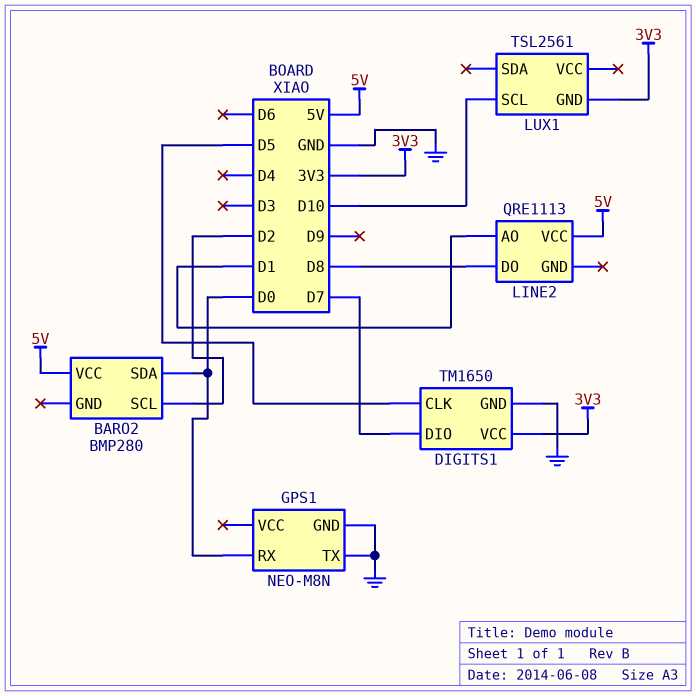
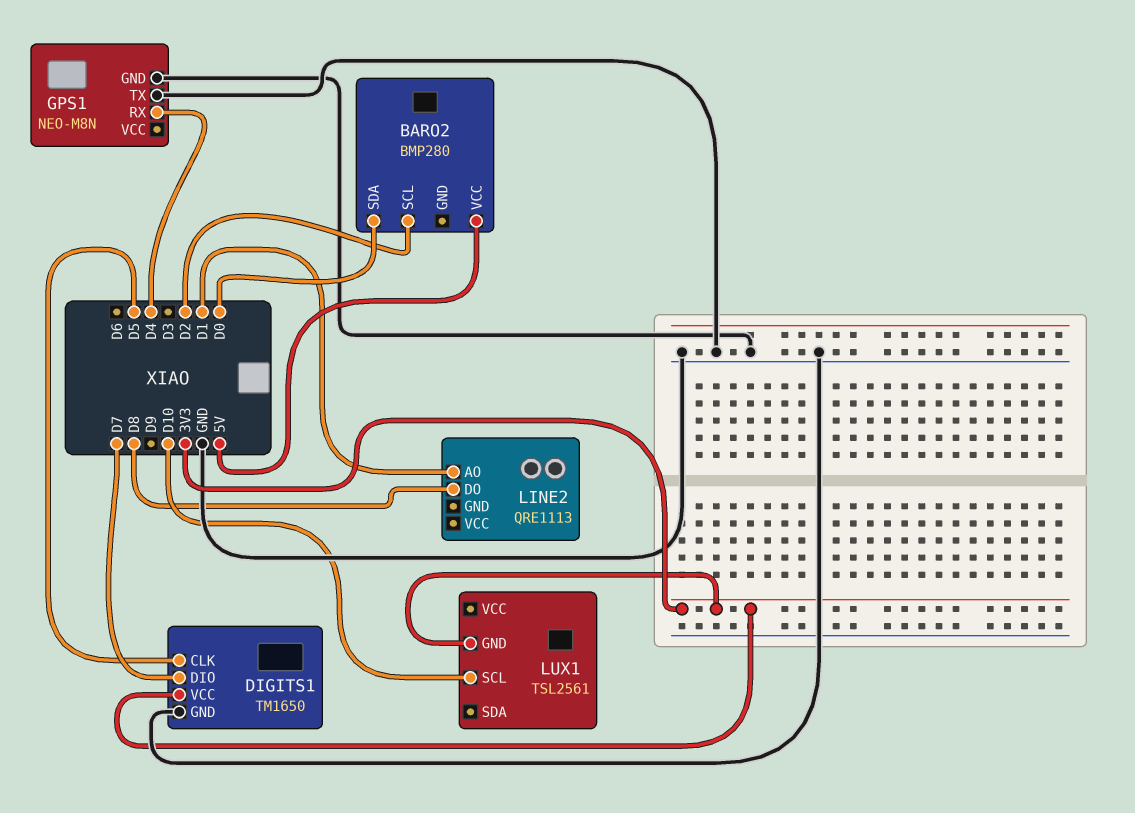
GPS1 pin RX: D0 -> D4
LINE2 pin VCC: 5V -> none

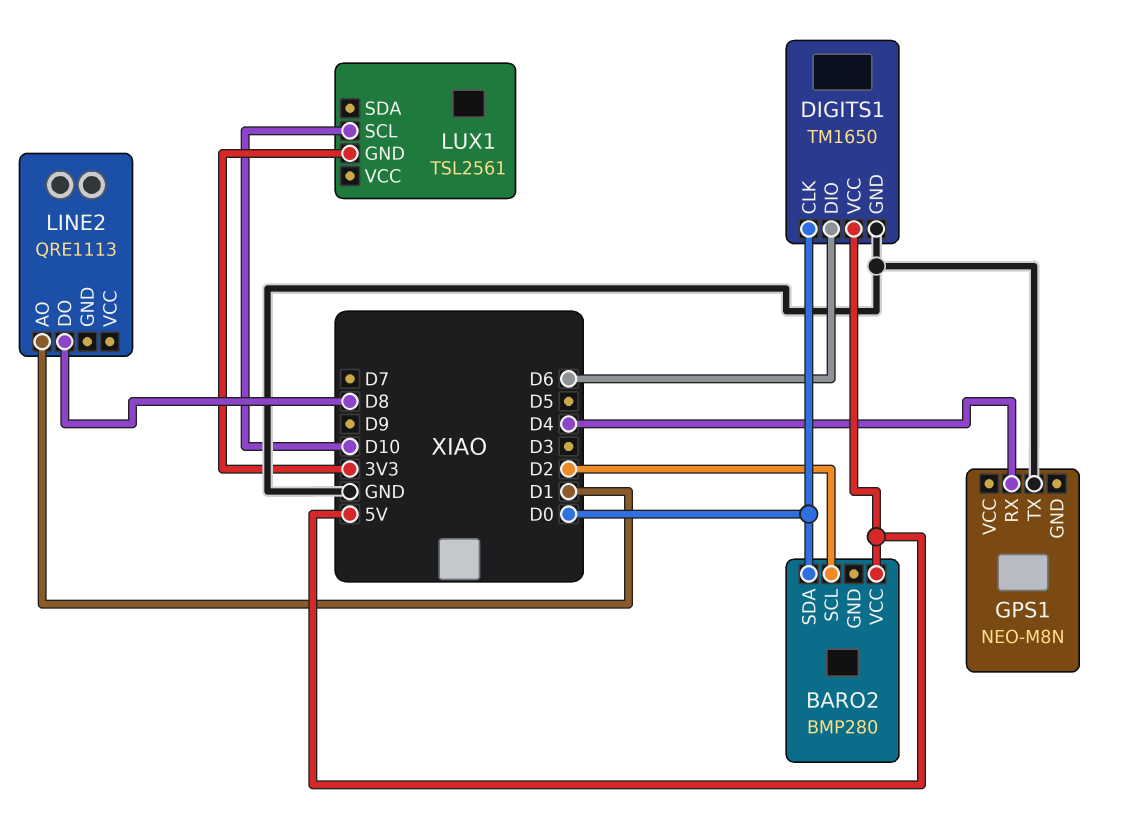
DIGITS1 pin CLK: D5 -> D0
DIGITS1 pin DIO: D7 -> D6
DIGITS1 pin VCC: 3V3 -> 5V
GPS1 pin GND: GND -> none

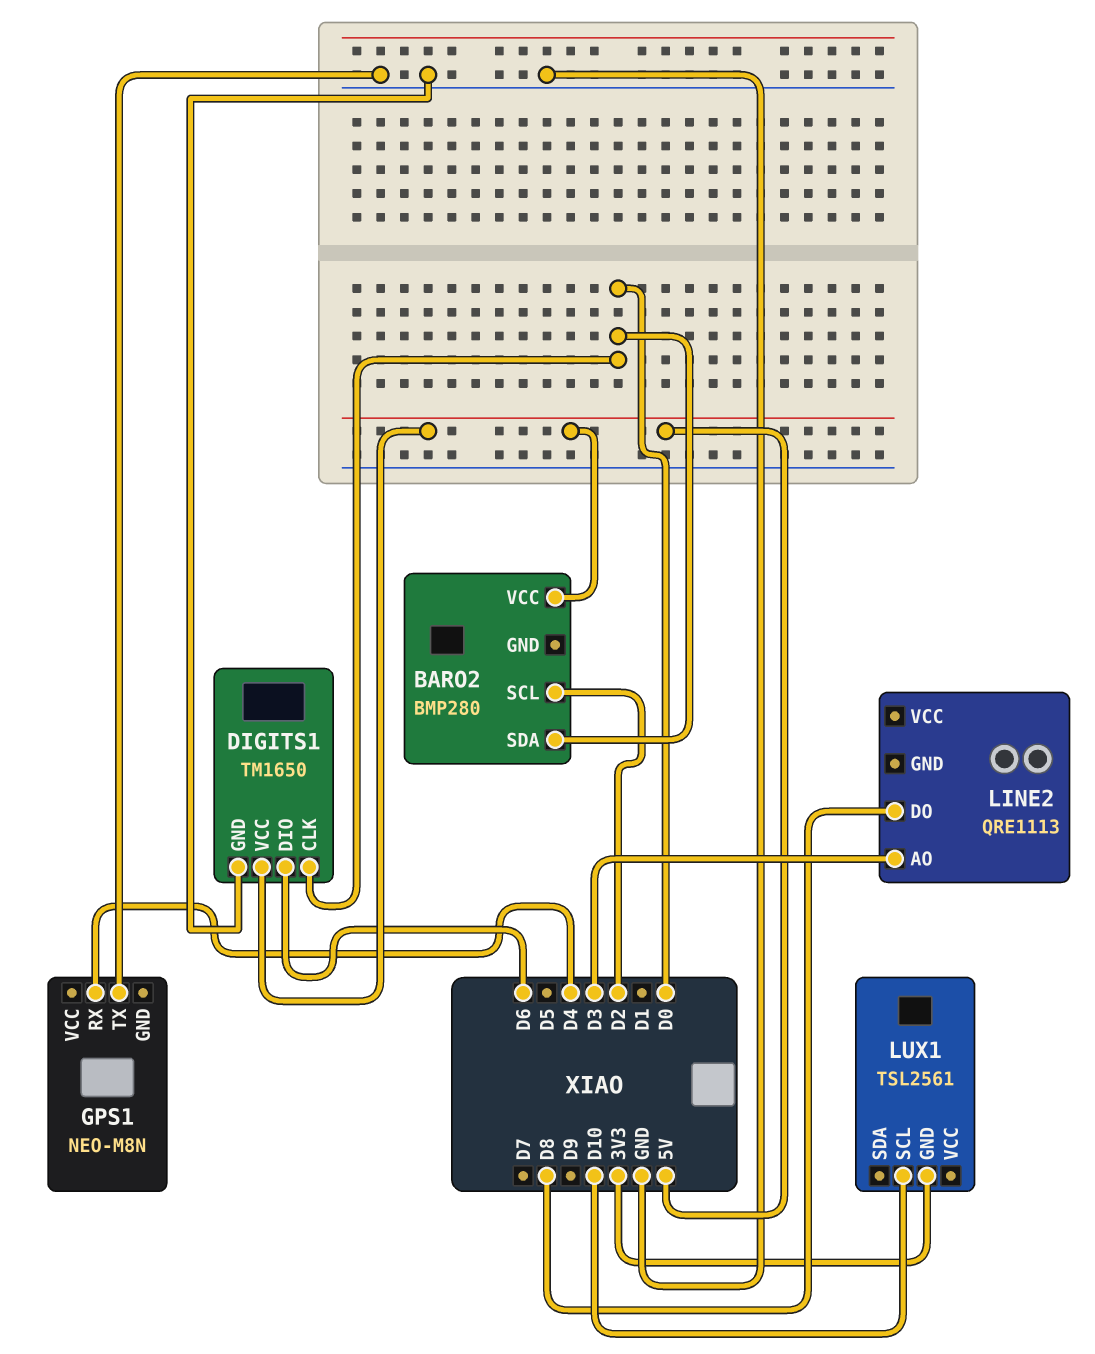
LINE2 pin AO: D1 -> D3

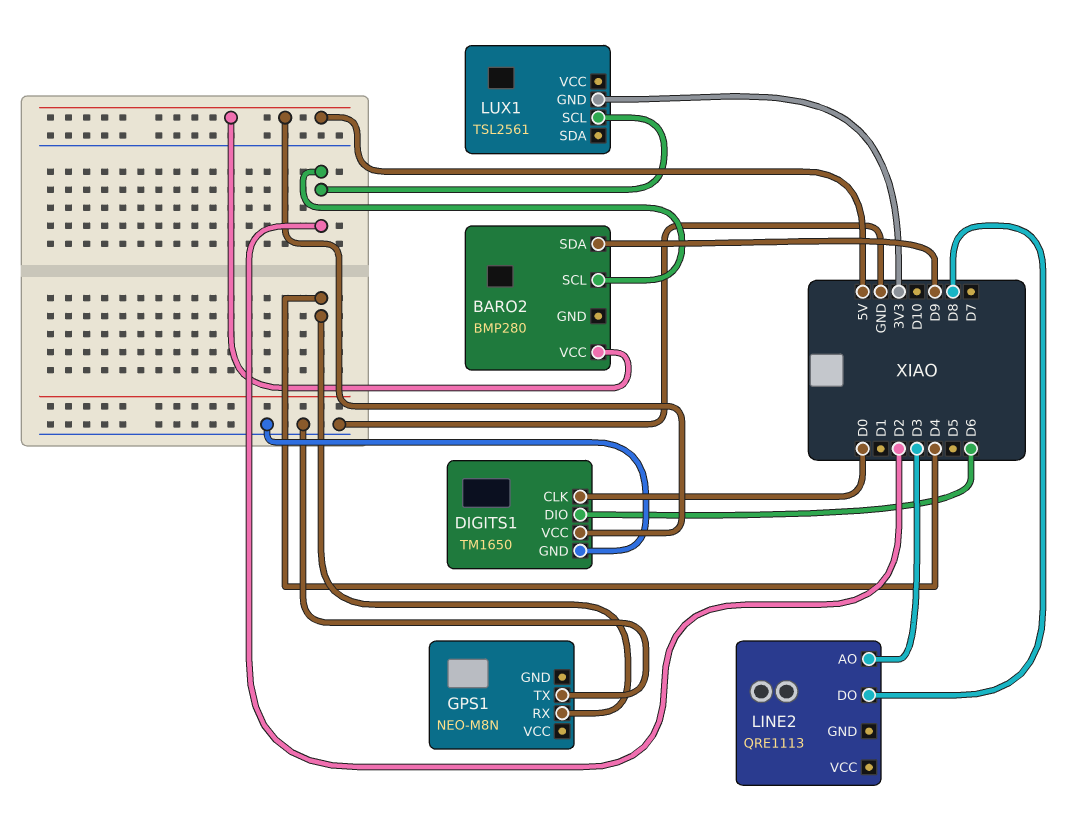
BARO2 pin SDA: D0 -> D9
LUX1 pin SCL: D10 -> D2

